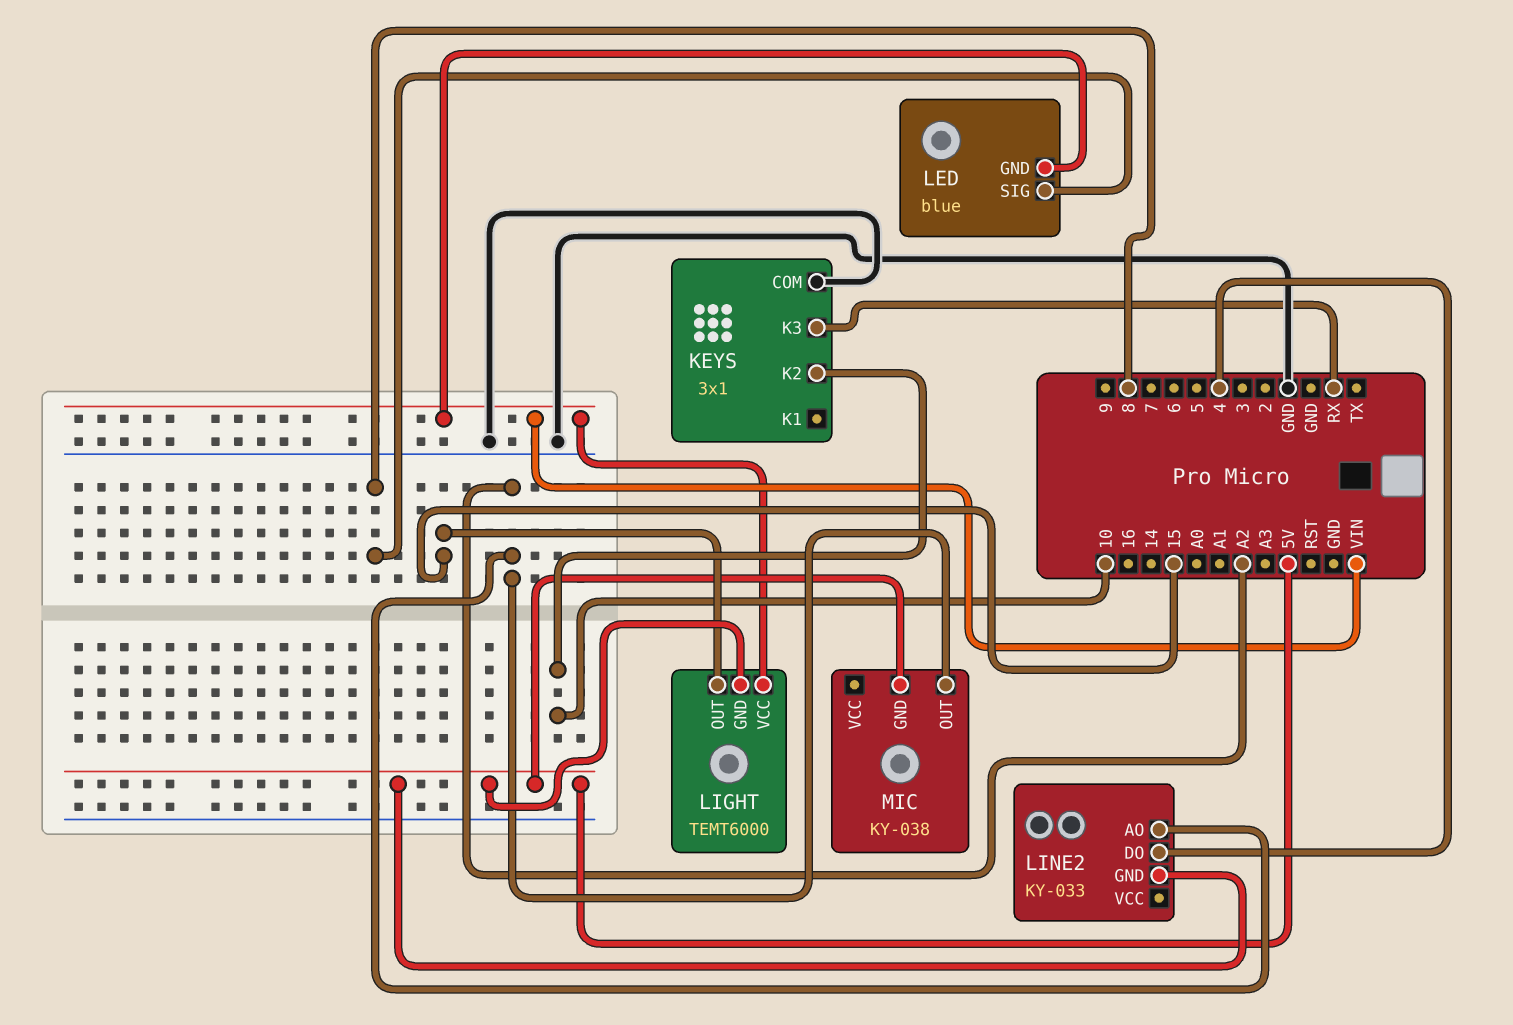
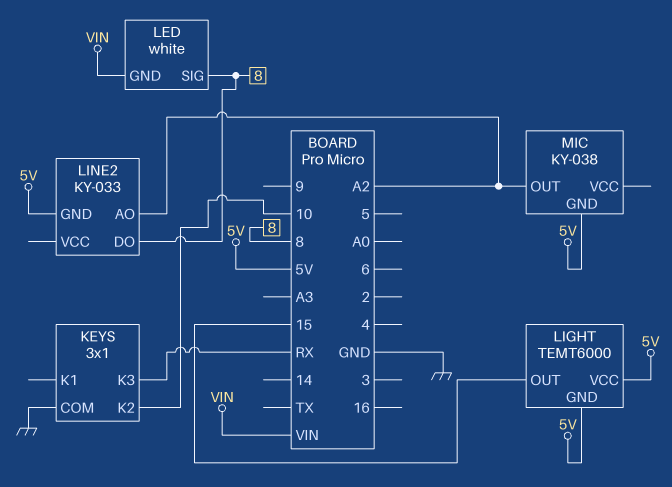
LED: blue -> white
LIGHT pin VCC: VIN -> 5V
LINE2 pin DO: 4 -> 8

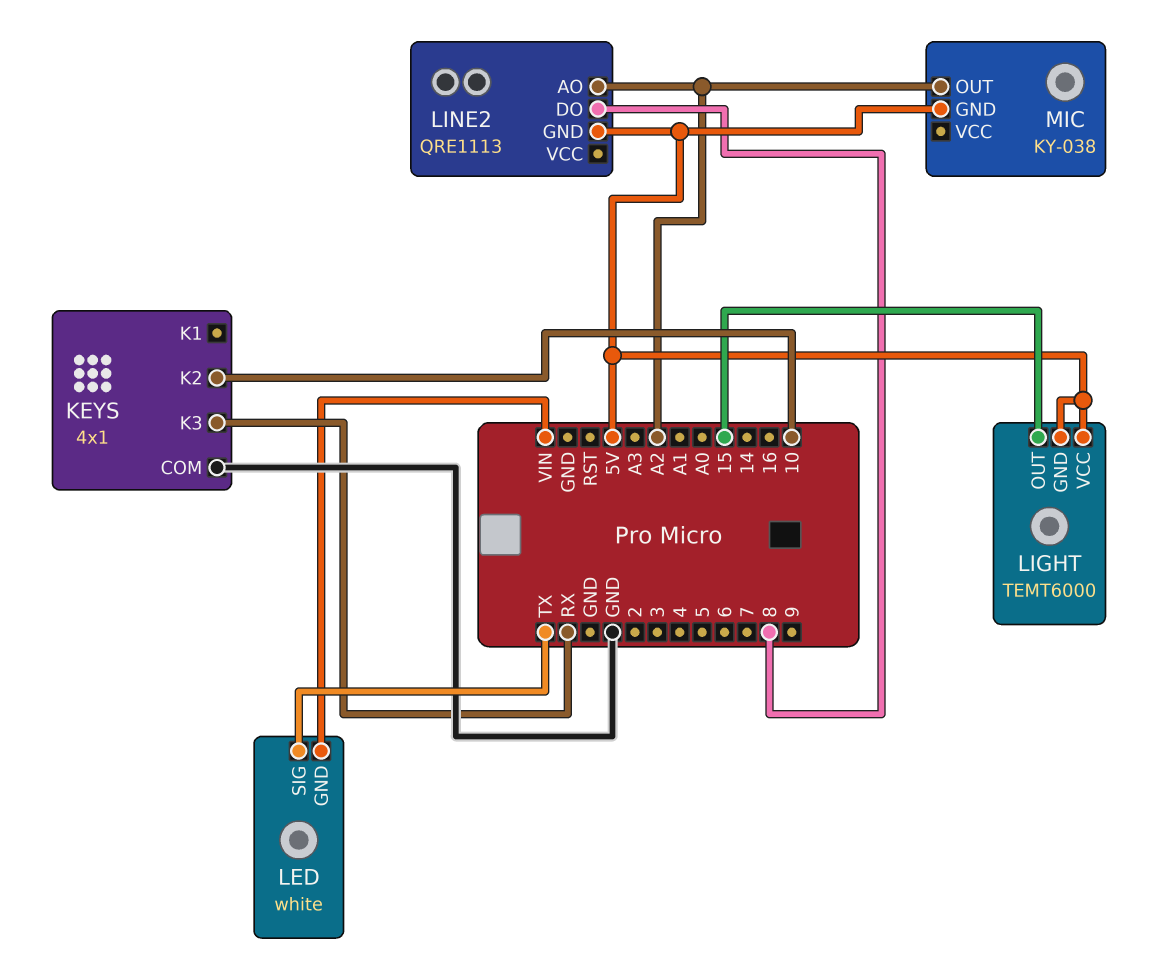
KEYS: 3x1 -> 4x1
LED pin SIG: 8 -> TX
LINE2: KY-033 -> QRE1113

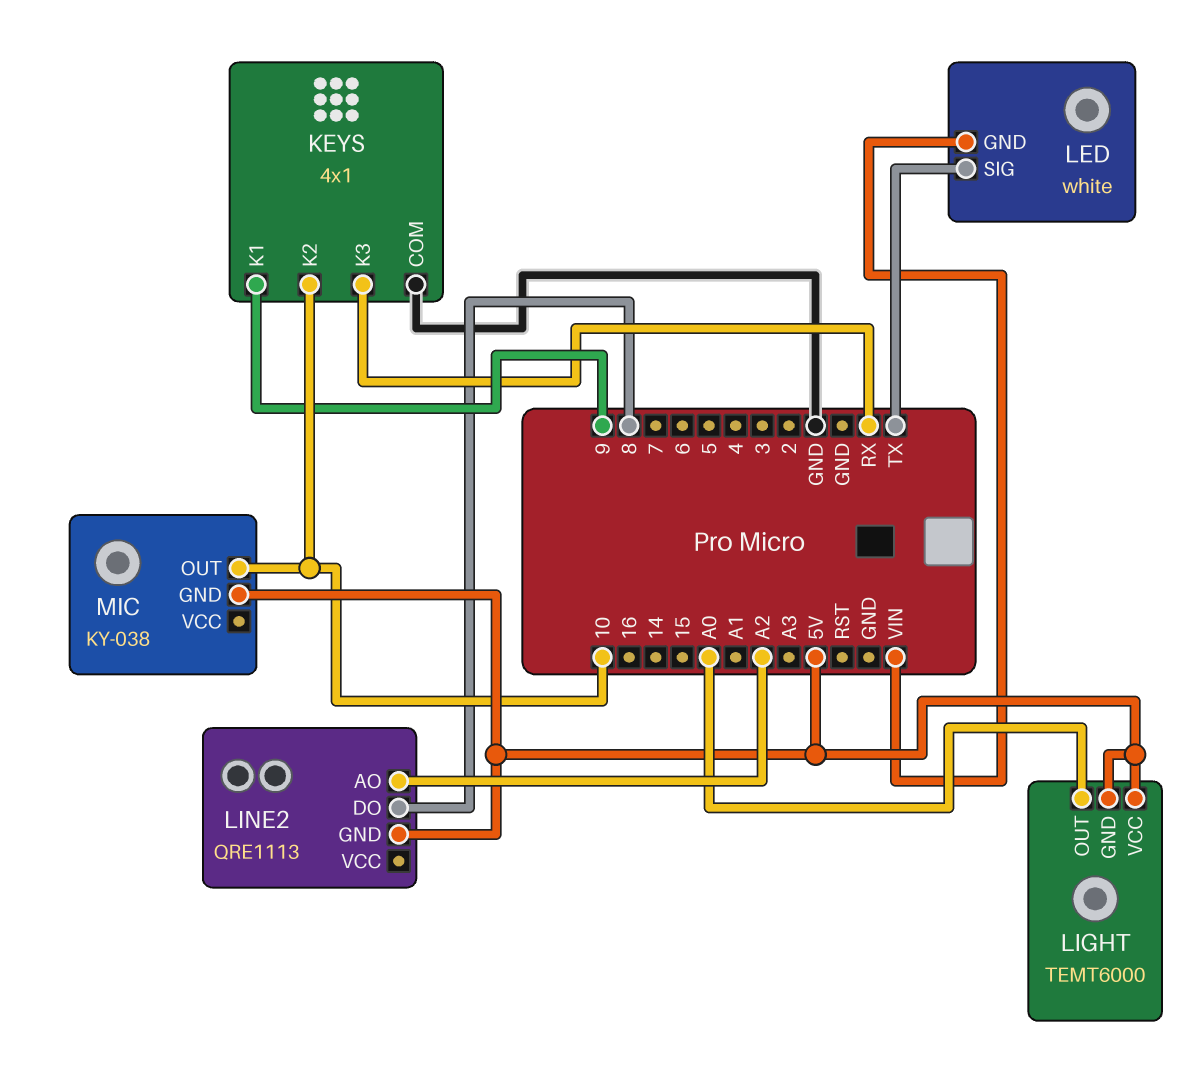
KEYS pin K1: none -> 9
LIGHT pin OUT: 15 -> A0
MIC pin OUT: A2 -> 10

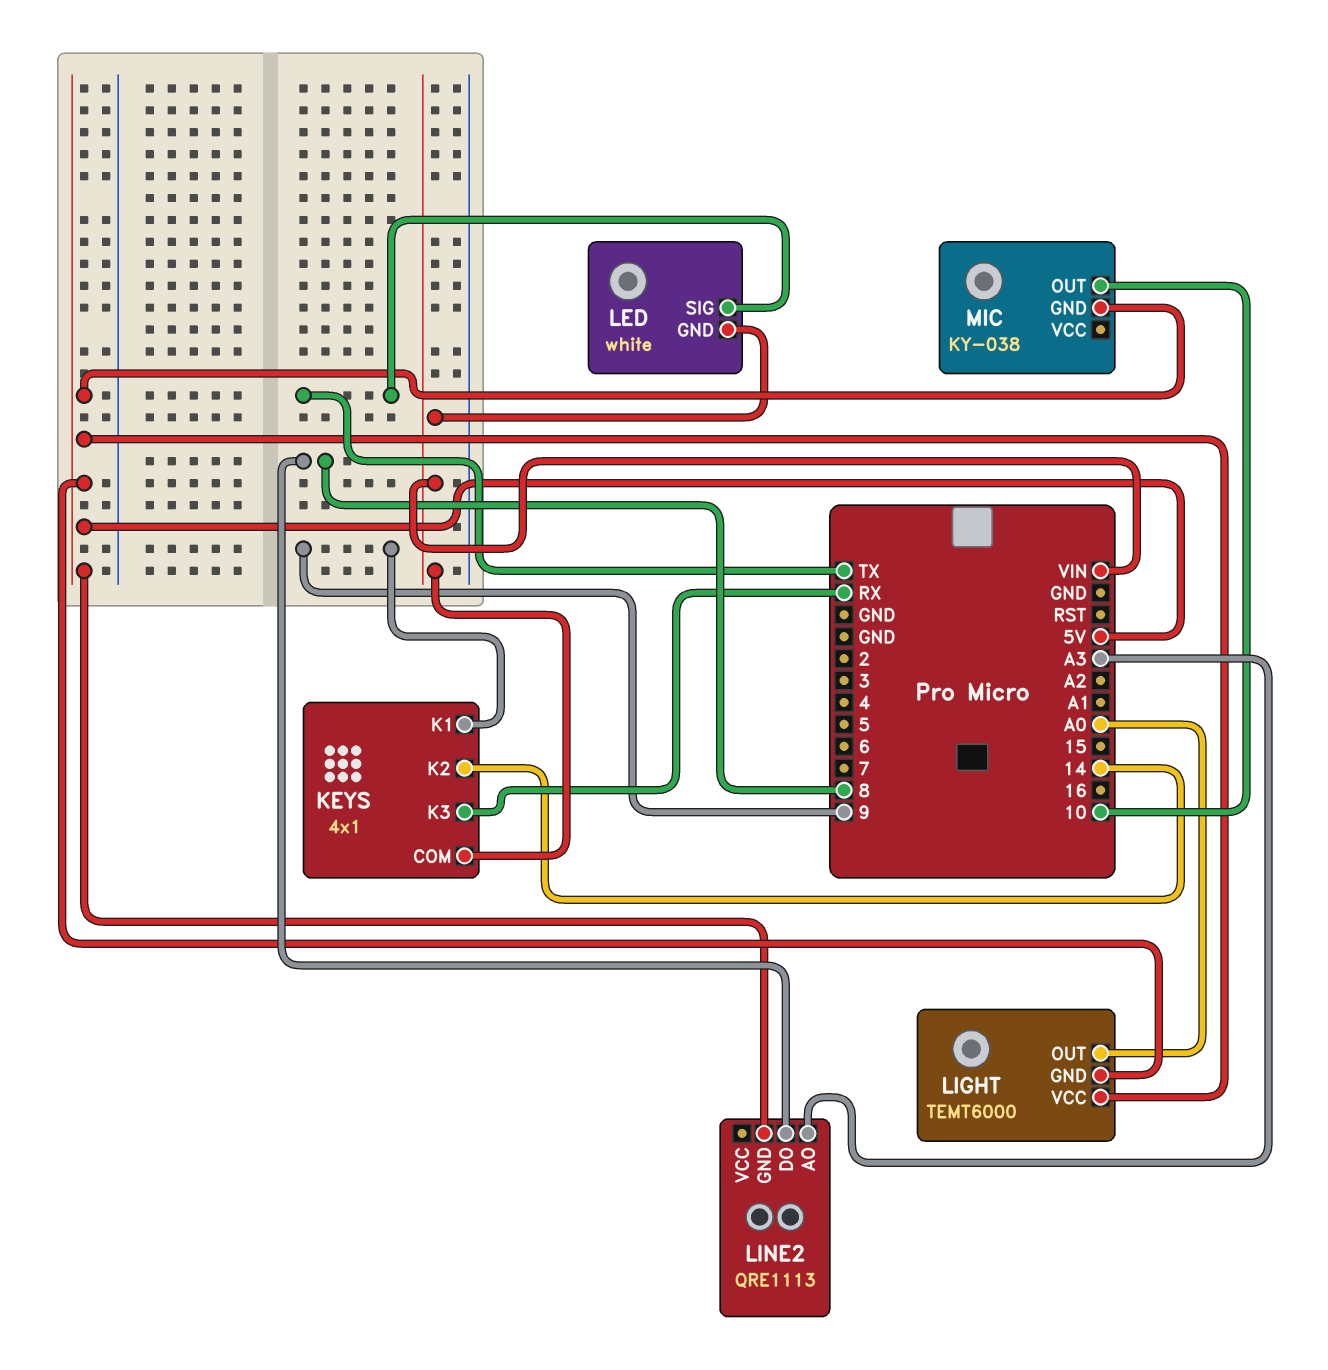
KEYS pin COM: GND -> VIN
KEYS pin K2: 10 -> 14
LINE2 pin AO: A2 -> A3

